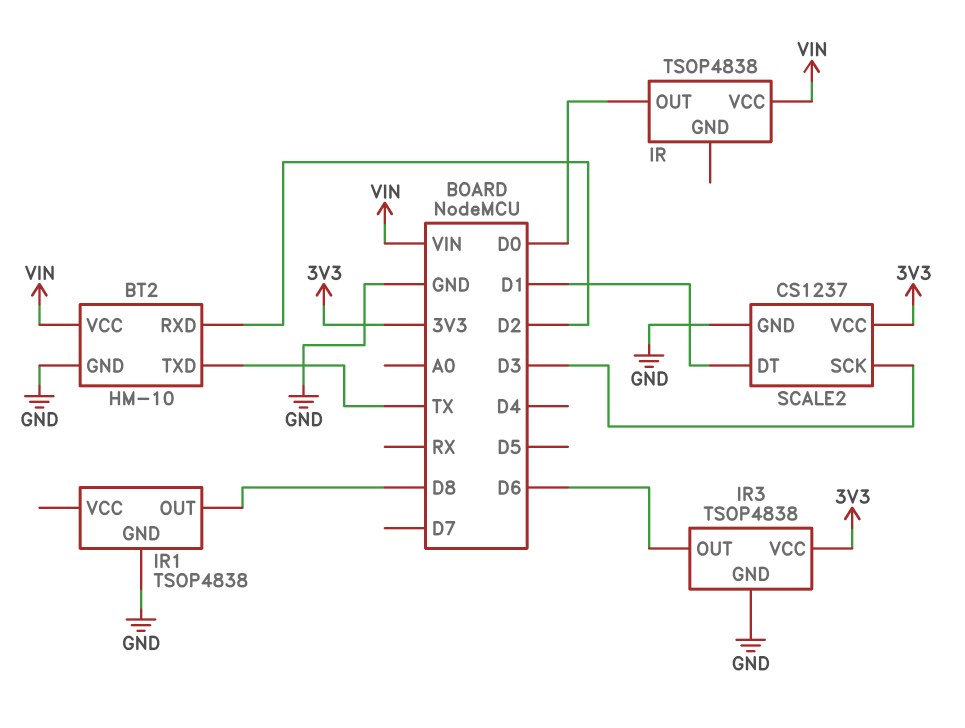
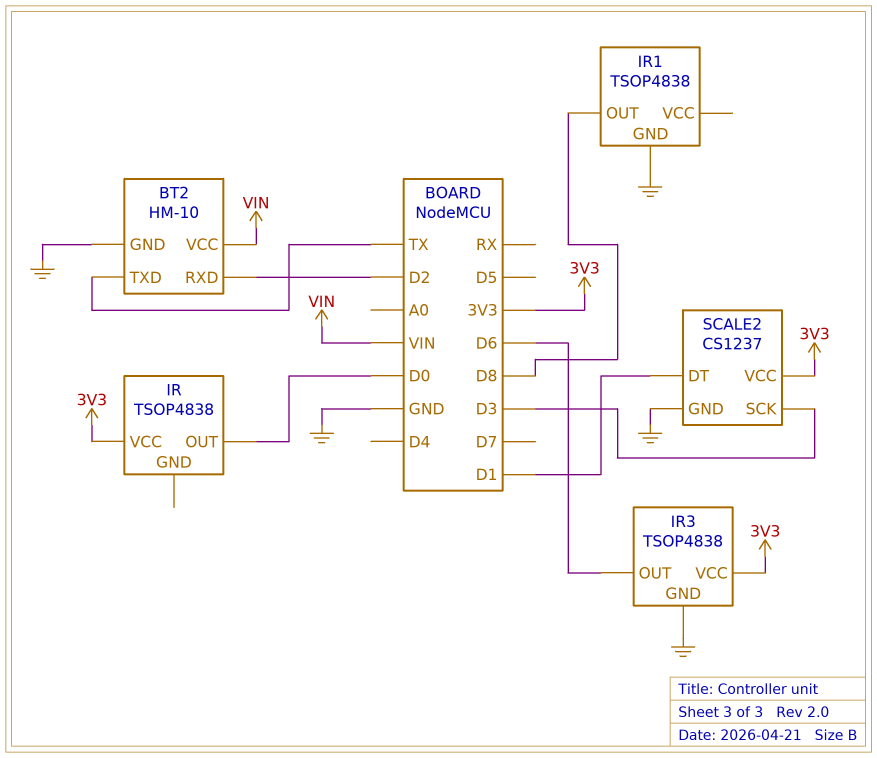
IR pin VCC: VIN -> 3V3

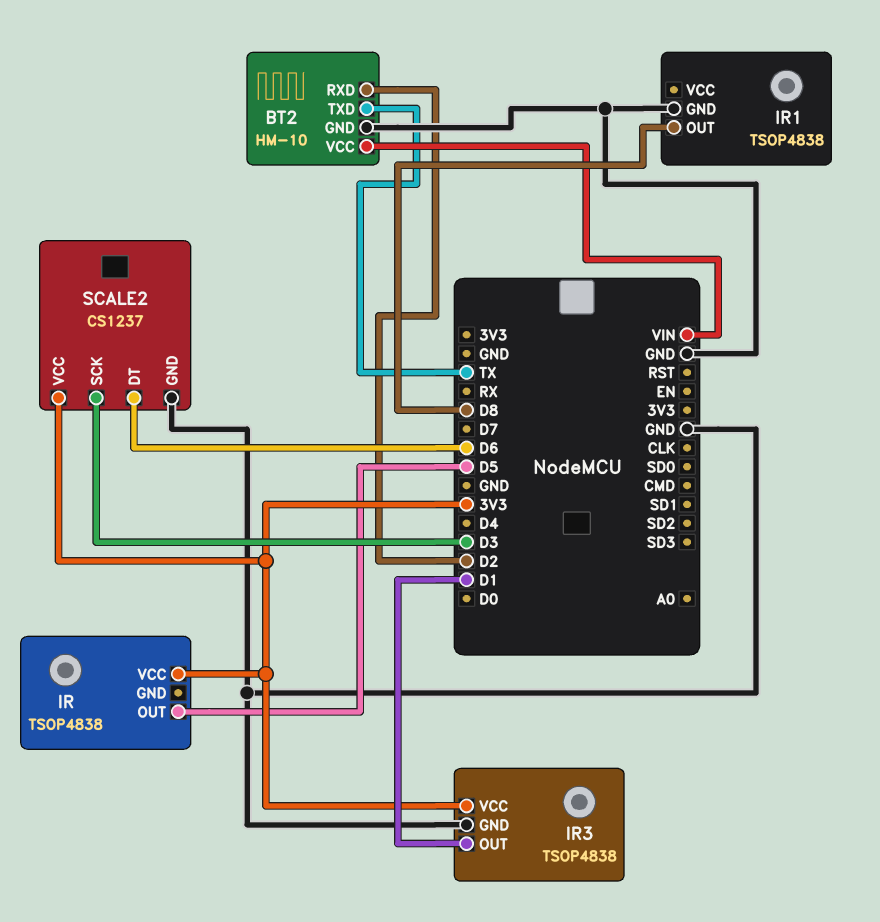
IR pin OUT: D0 -> D5
IR3 pin OUT: D6 -> D1
SCALE2 pin DT: D1 -> D6

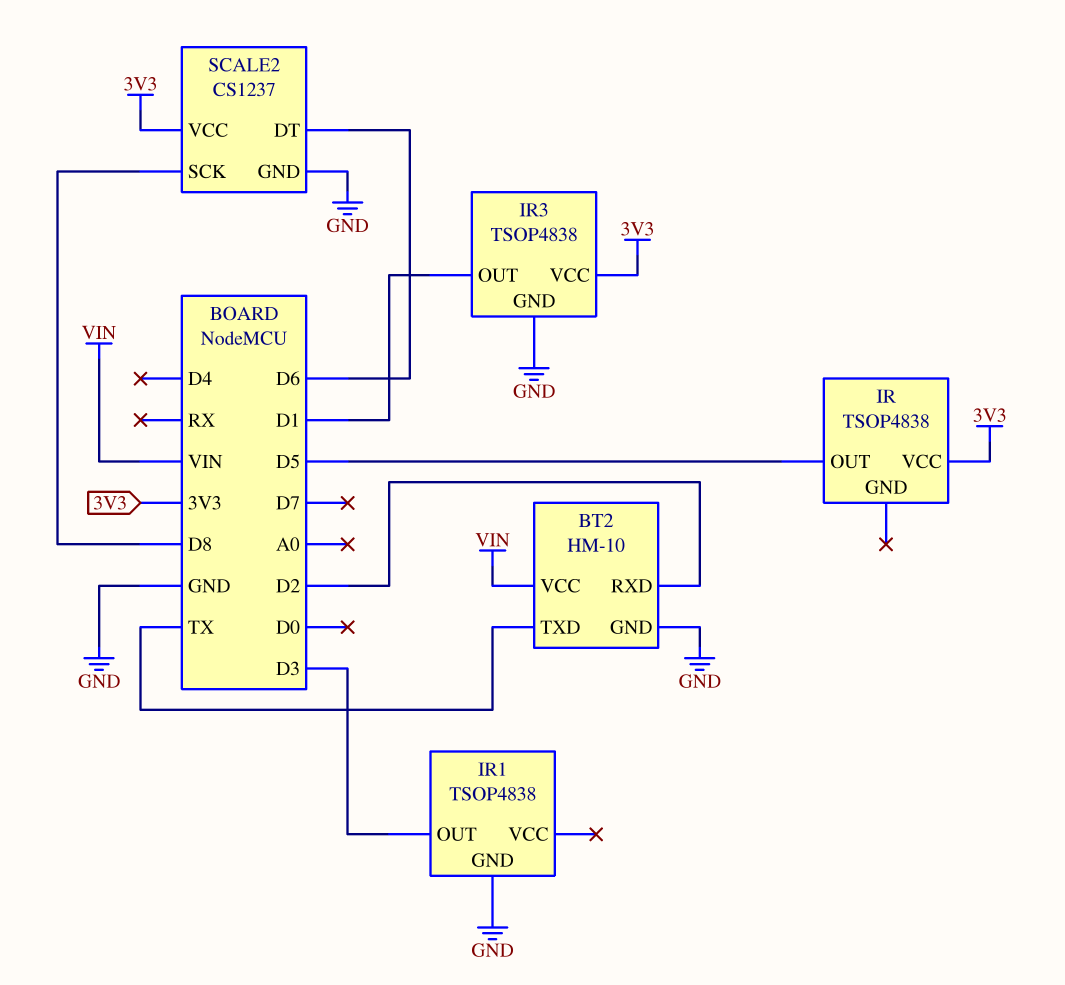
IR1 pin OUT: D8 -> D3
SCALE2 pin SCK: D3 -> D8

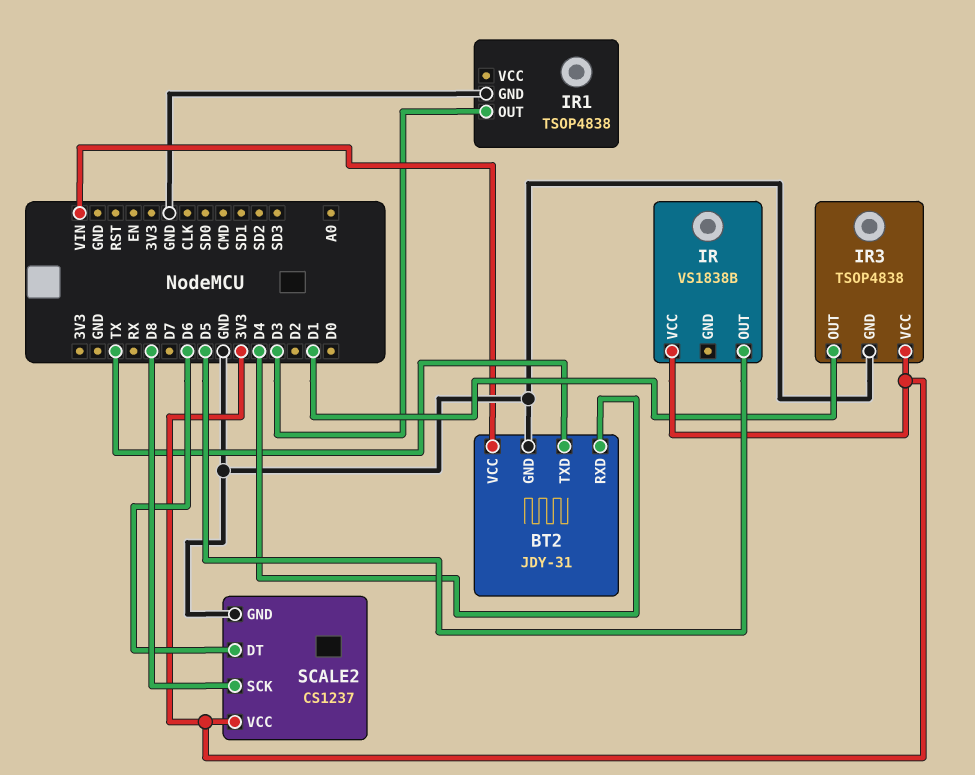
BT2: HM-10 -> JDY-31
BT2 pin RXD: D2 -> D4
IR: TSOP4838 -> VS1838B

